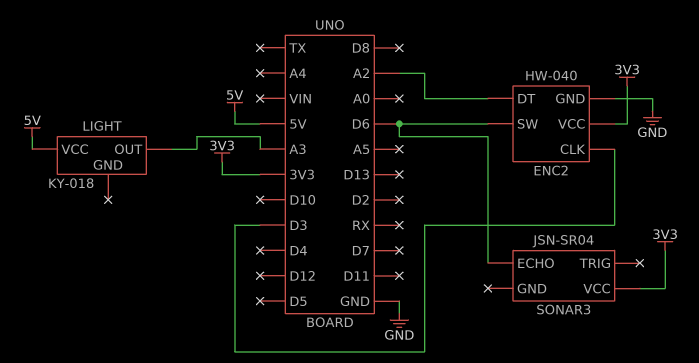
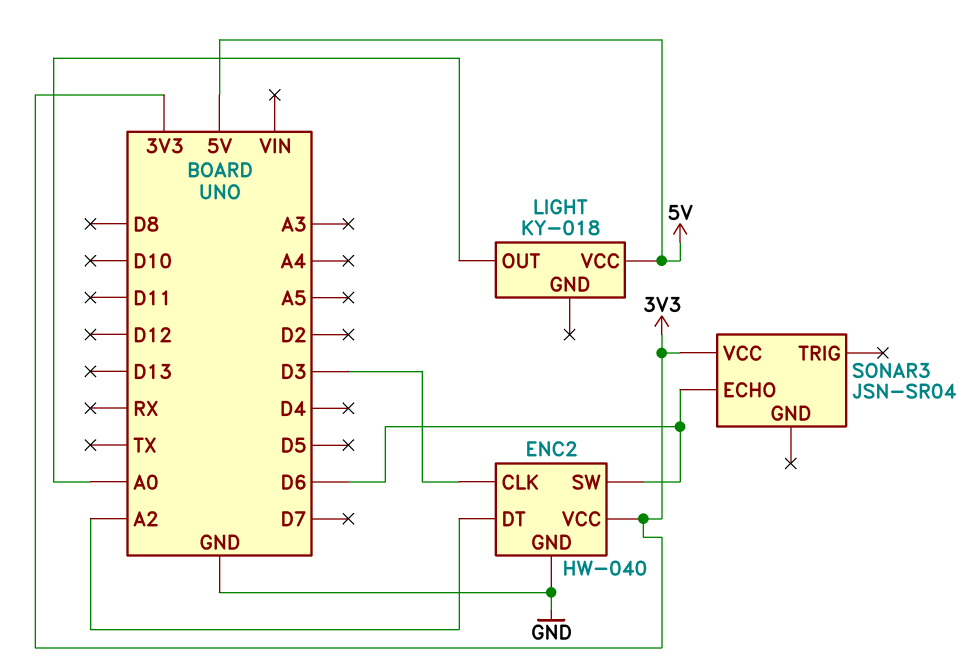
LIGHT pin OUT: A3 -> A0

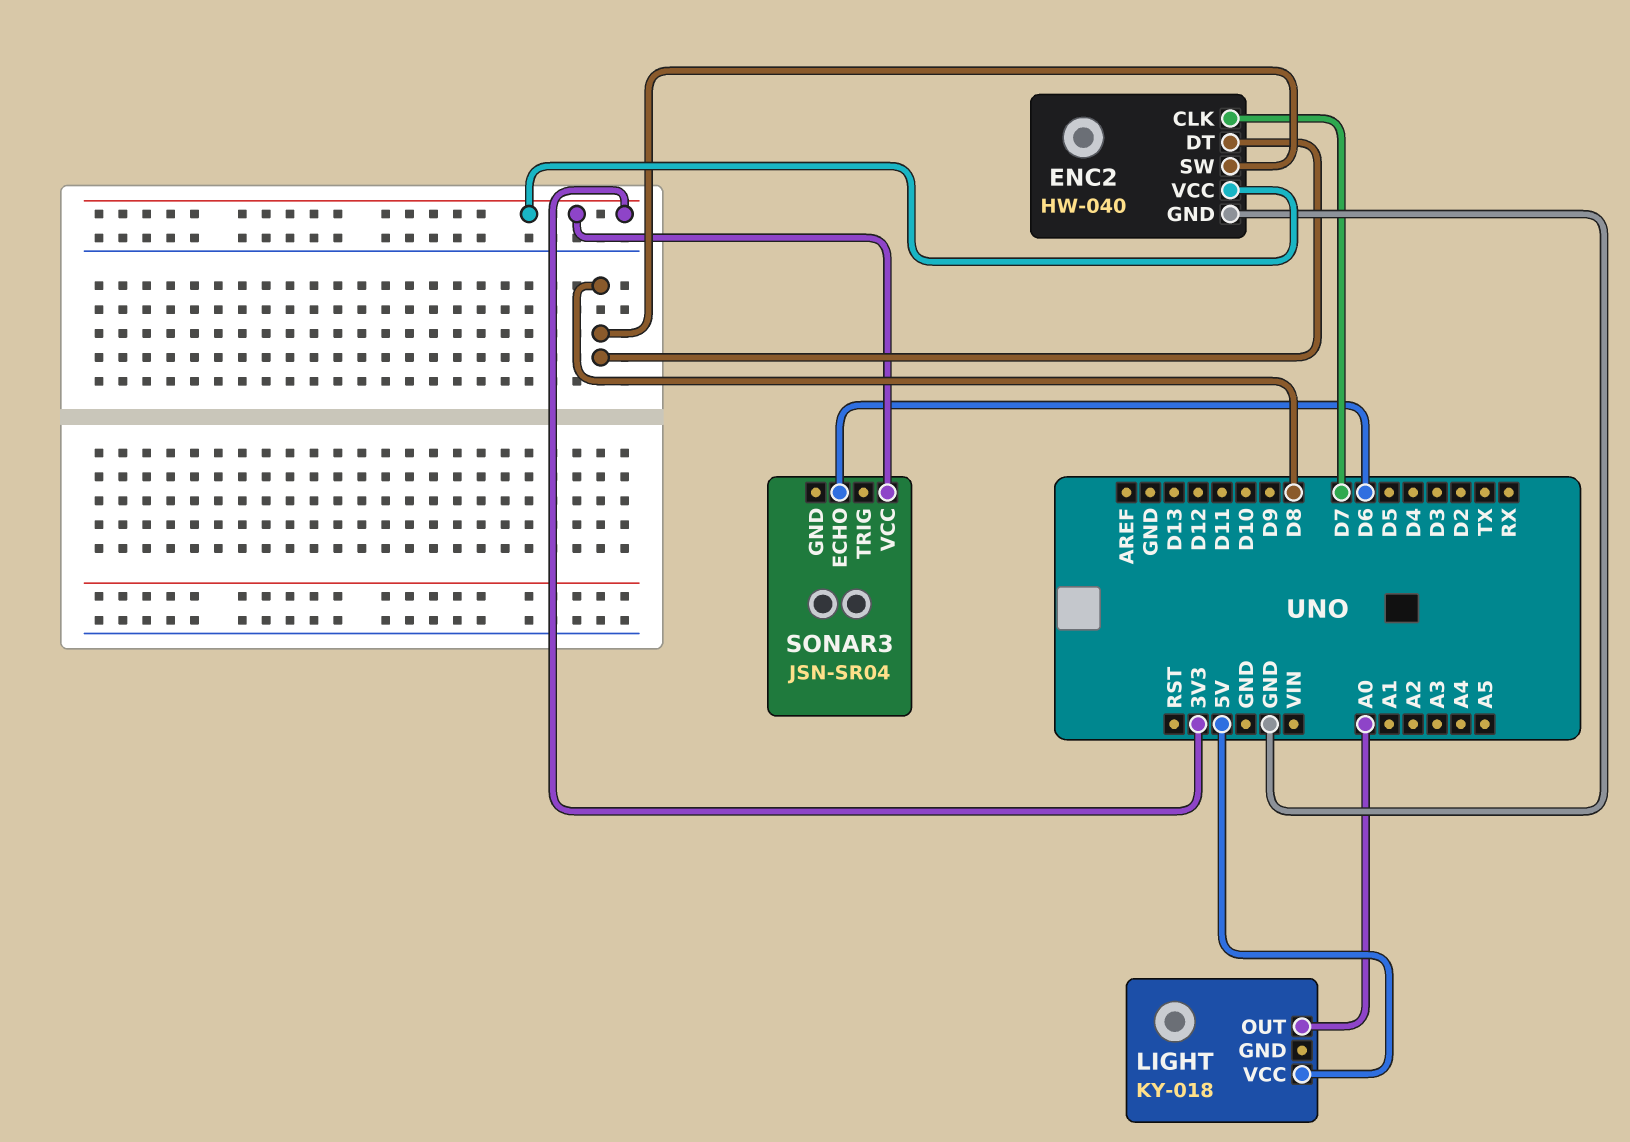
ENC2 pin CLK: D3 -> D7
ENC2 pin DT: A2 -> D8
ENC2 pin SW: D6 -> D8

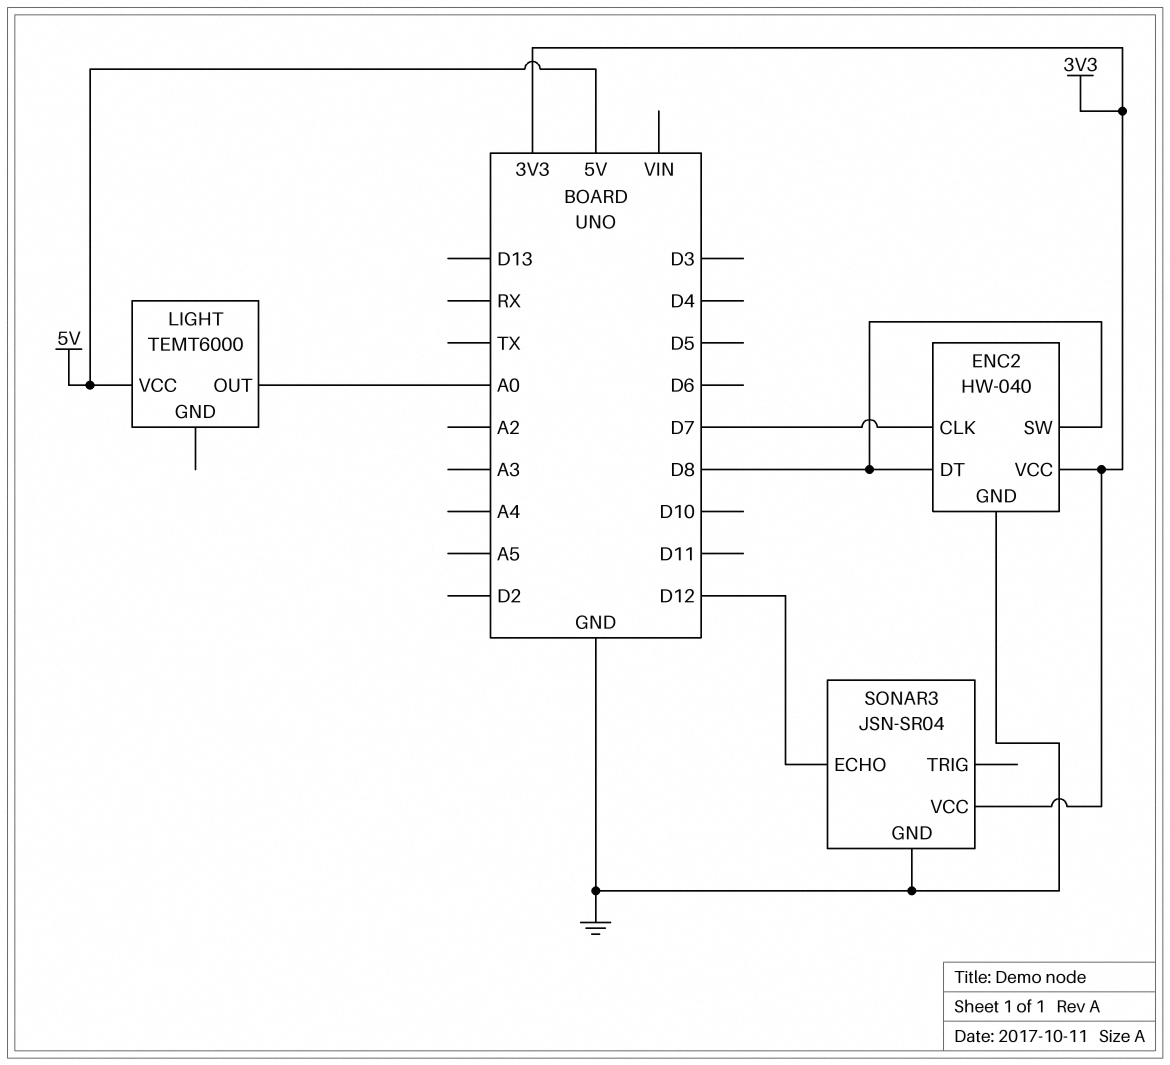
LIGHT: KY-018 -> TEMT6000
SONAR3 pin ECHO: D6 -> D12
SONAR3 pin GND: none -> GND

